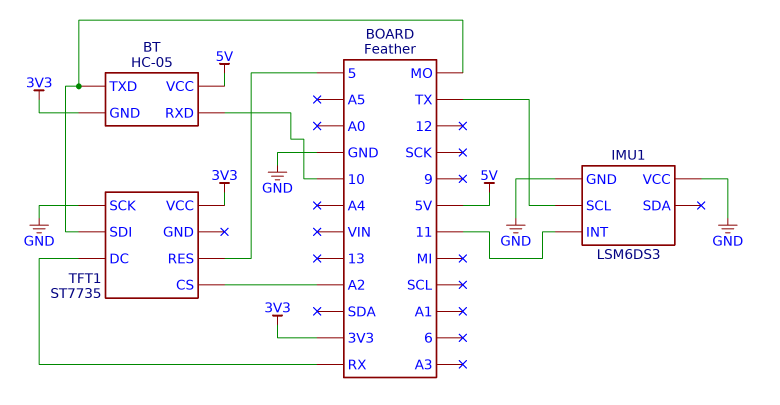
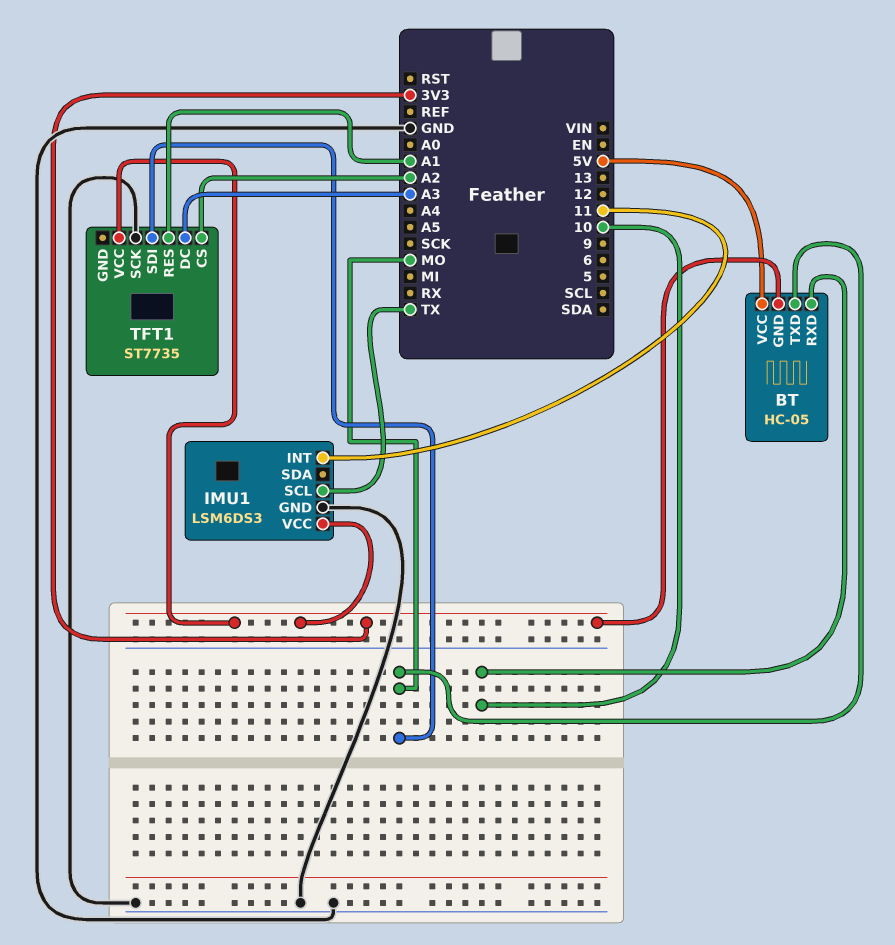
IMU1 pin VCC: GND -> 3V3
TFT1 pin DC: RX -> A3
TFT1 pin RES: 5 -> A1

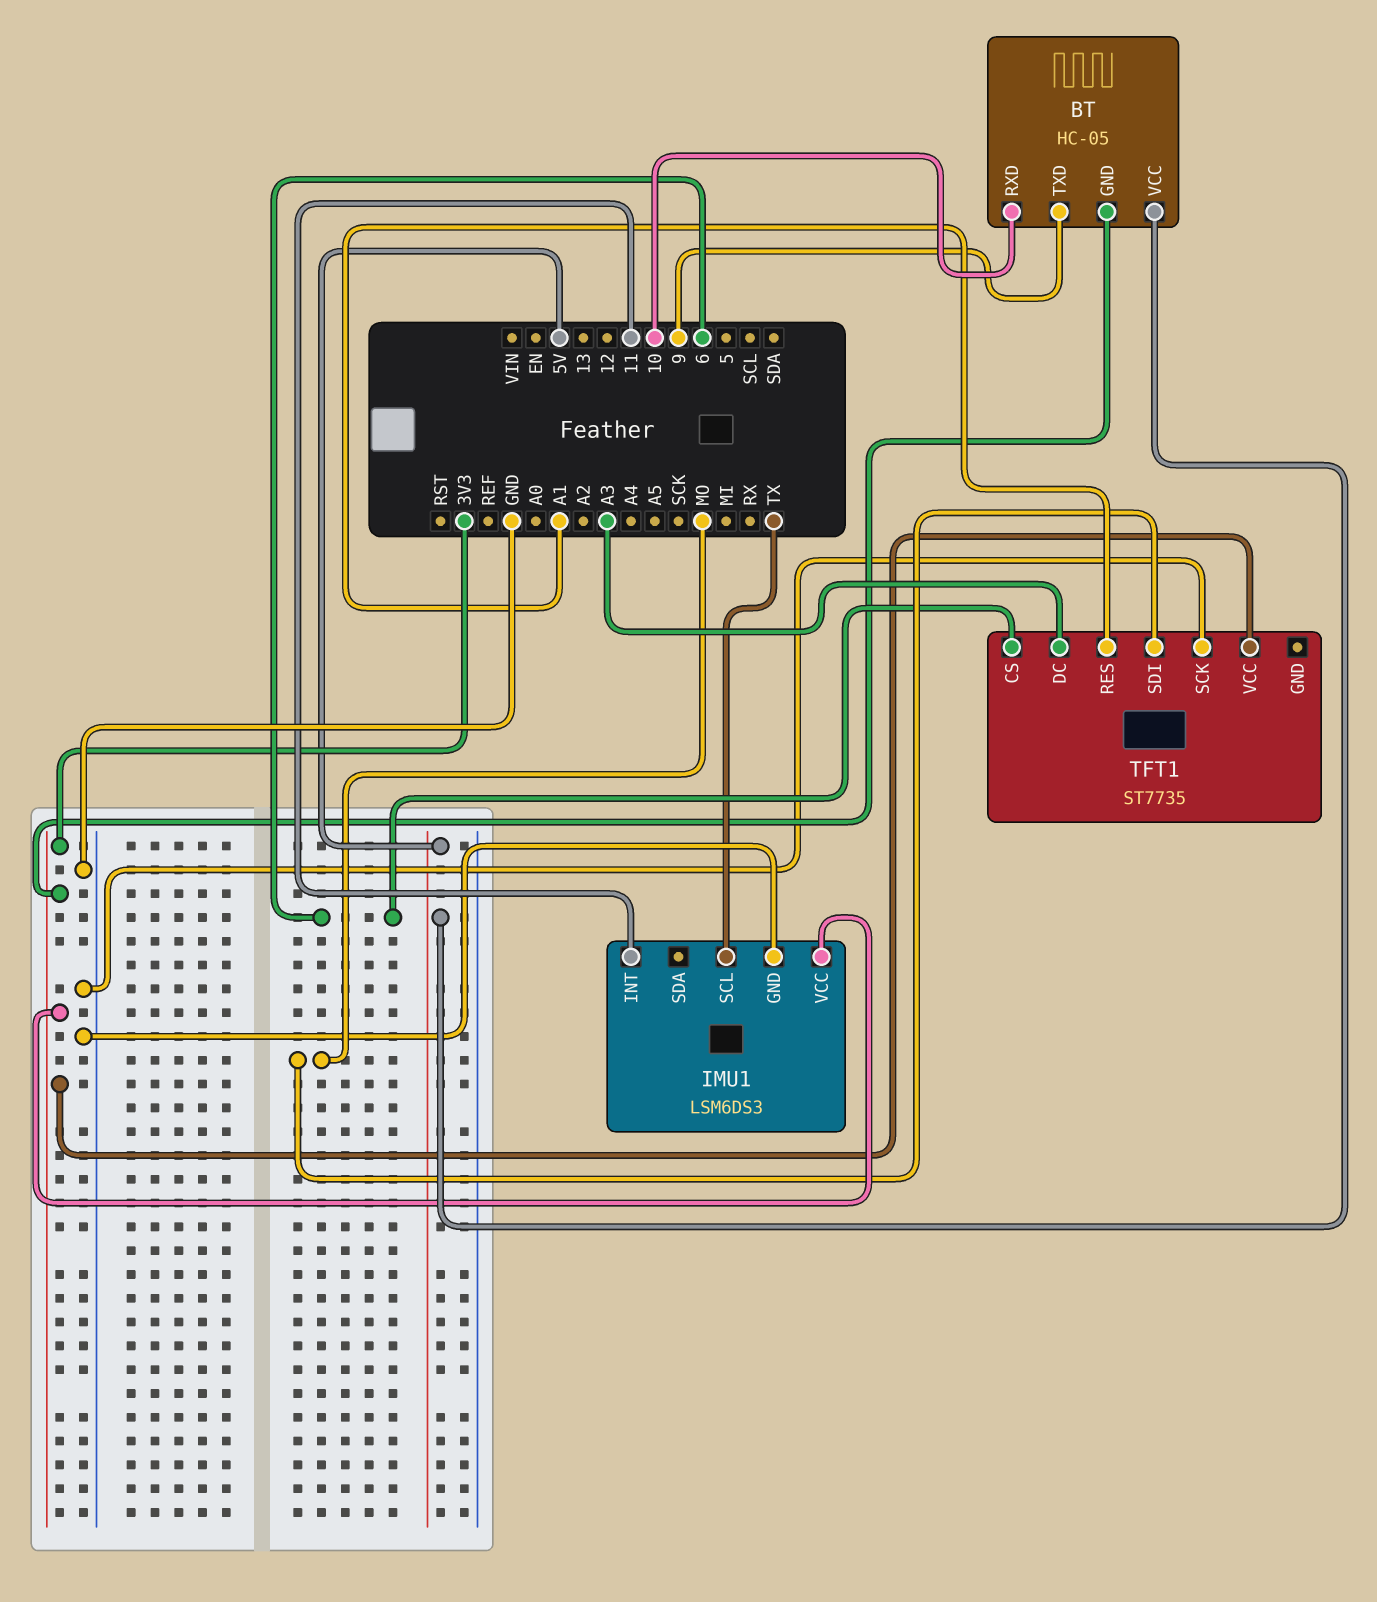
BT pin TXD: MO -> 9
TFT1 pin CS: A2 -> 6

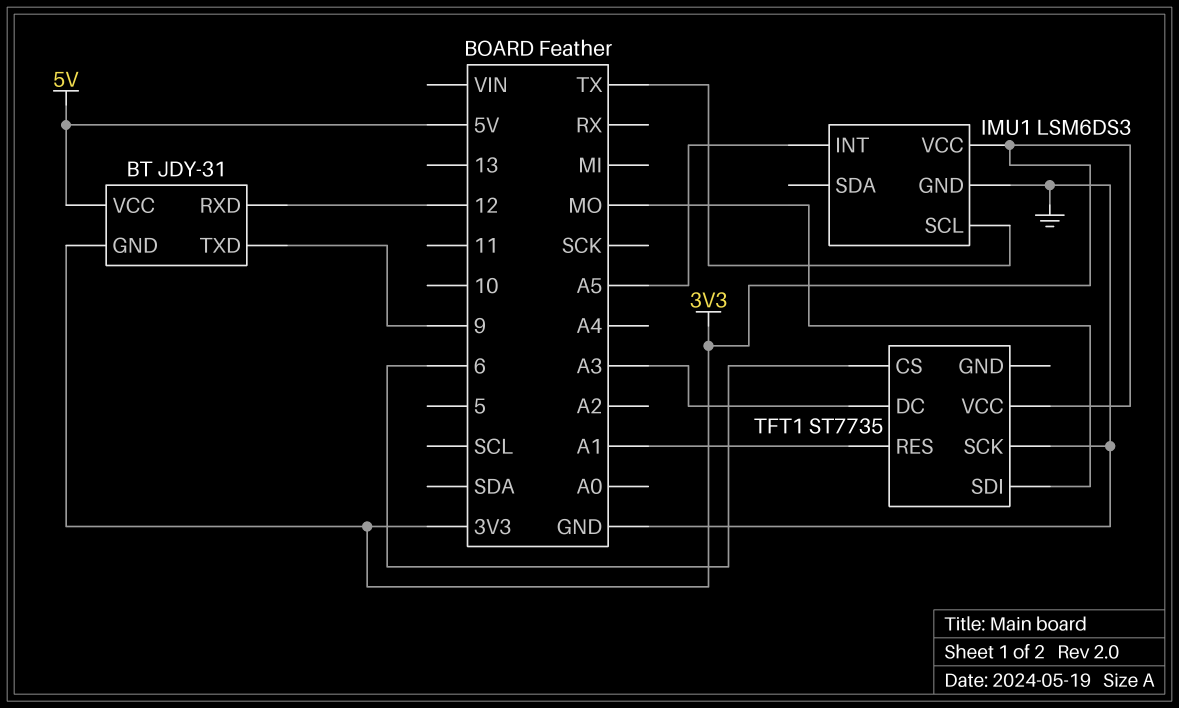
BT: HC-05 -> JDY-31
BT pin RXD: 10 -> 12
IMU1 pin INT: 11 -> A5

